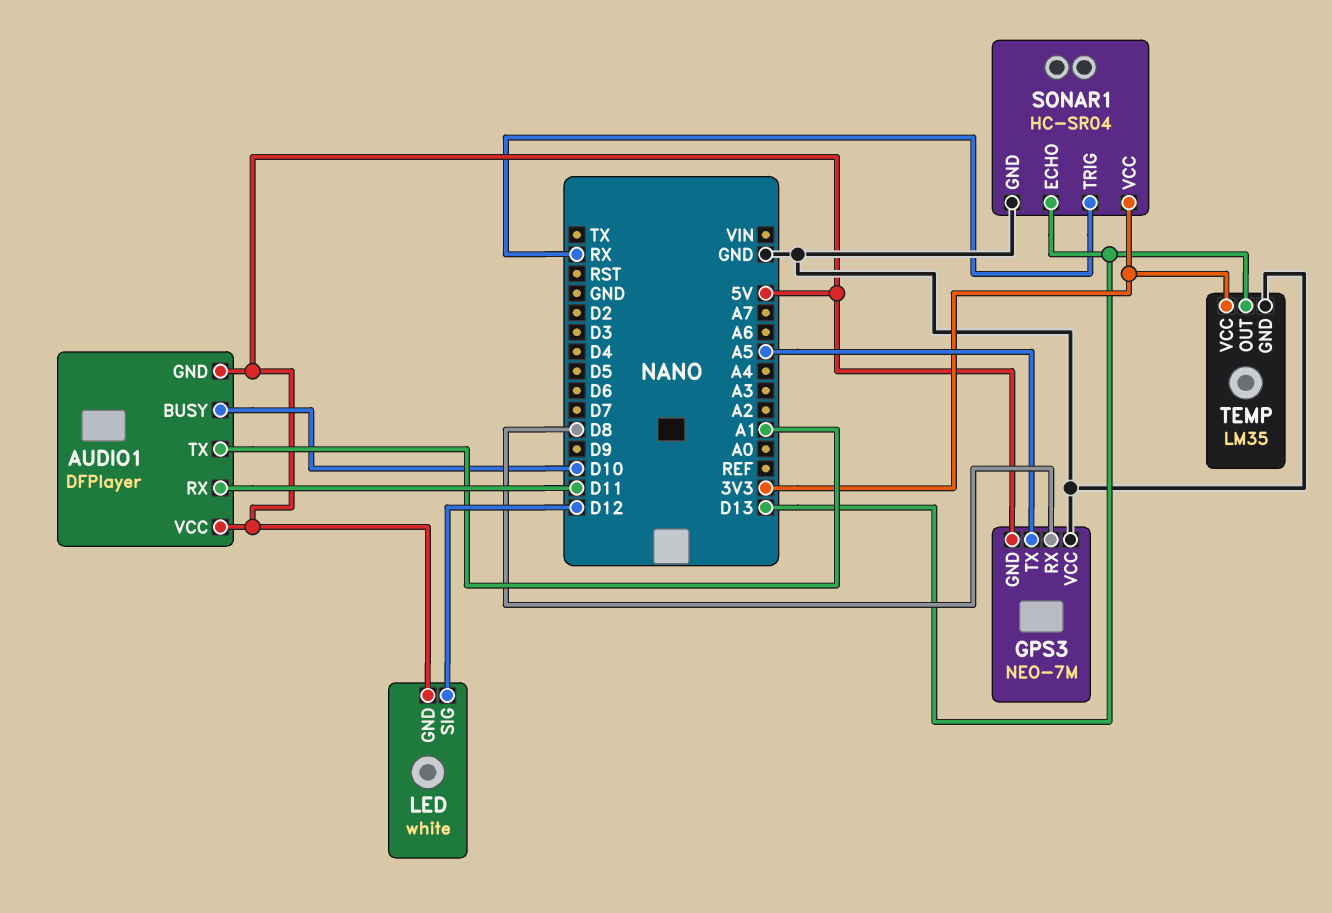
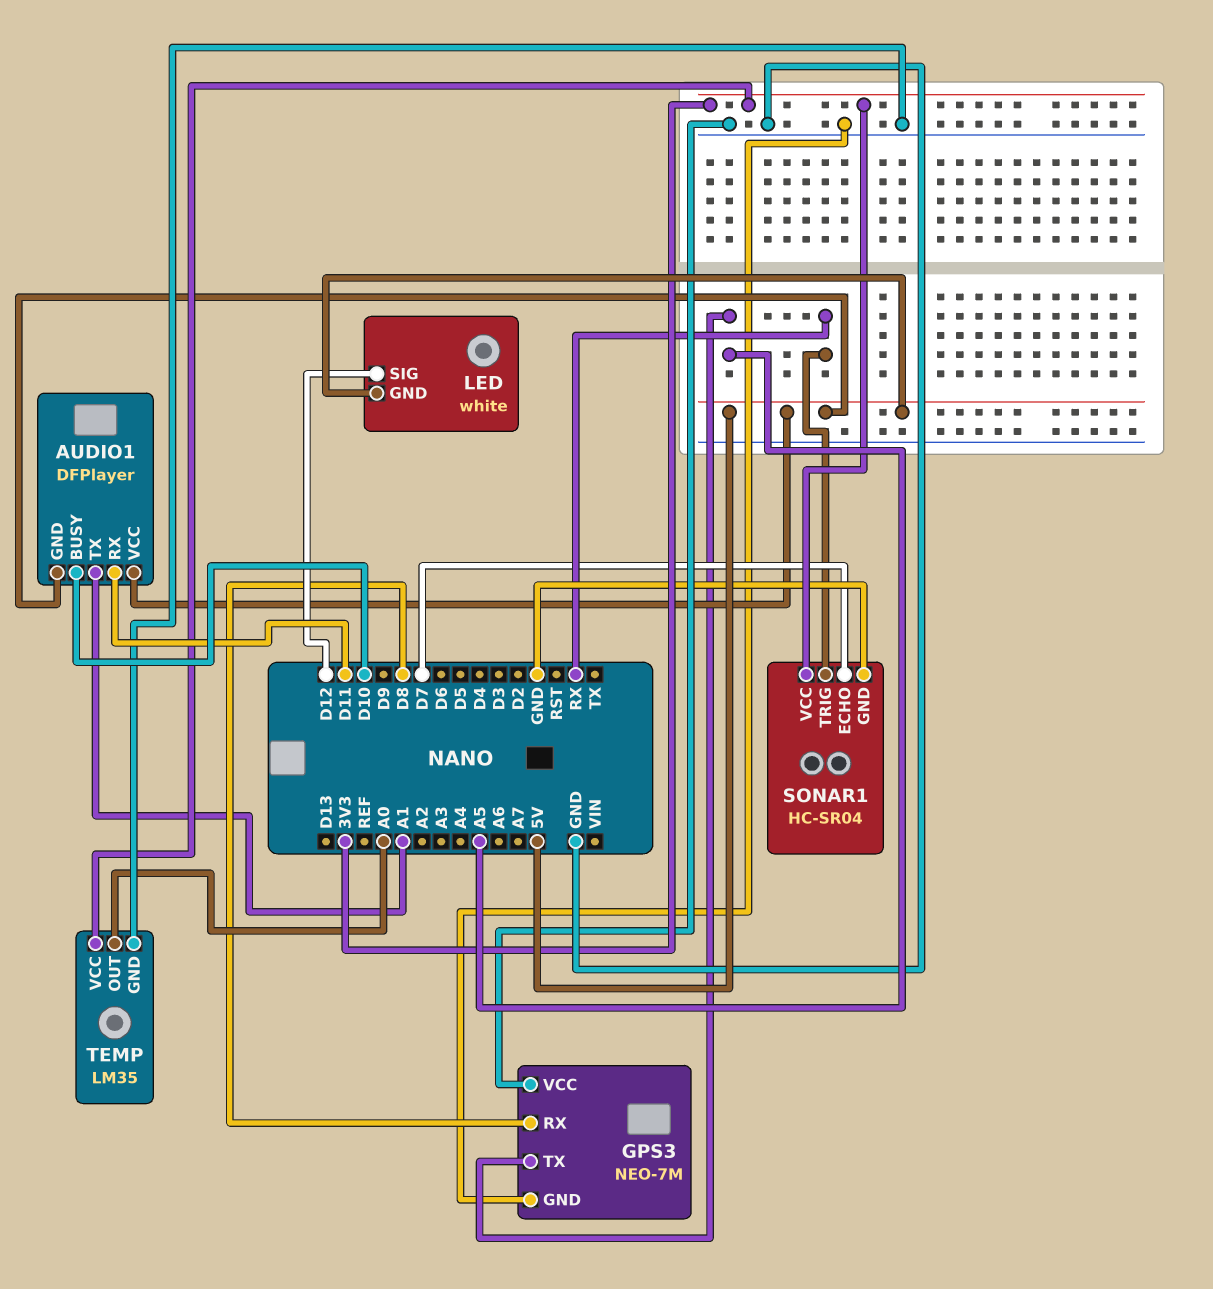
GPS3 pin GND: 5V -> GND
SONAR1 pin ECHO: D13 -> D7
TEMP pin OUT: D13 -> A0

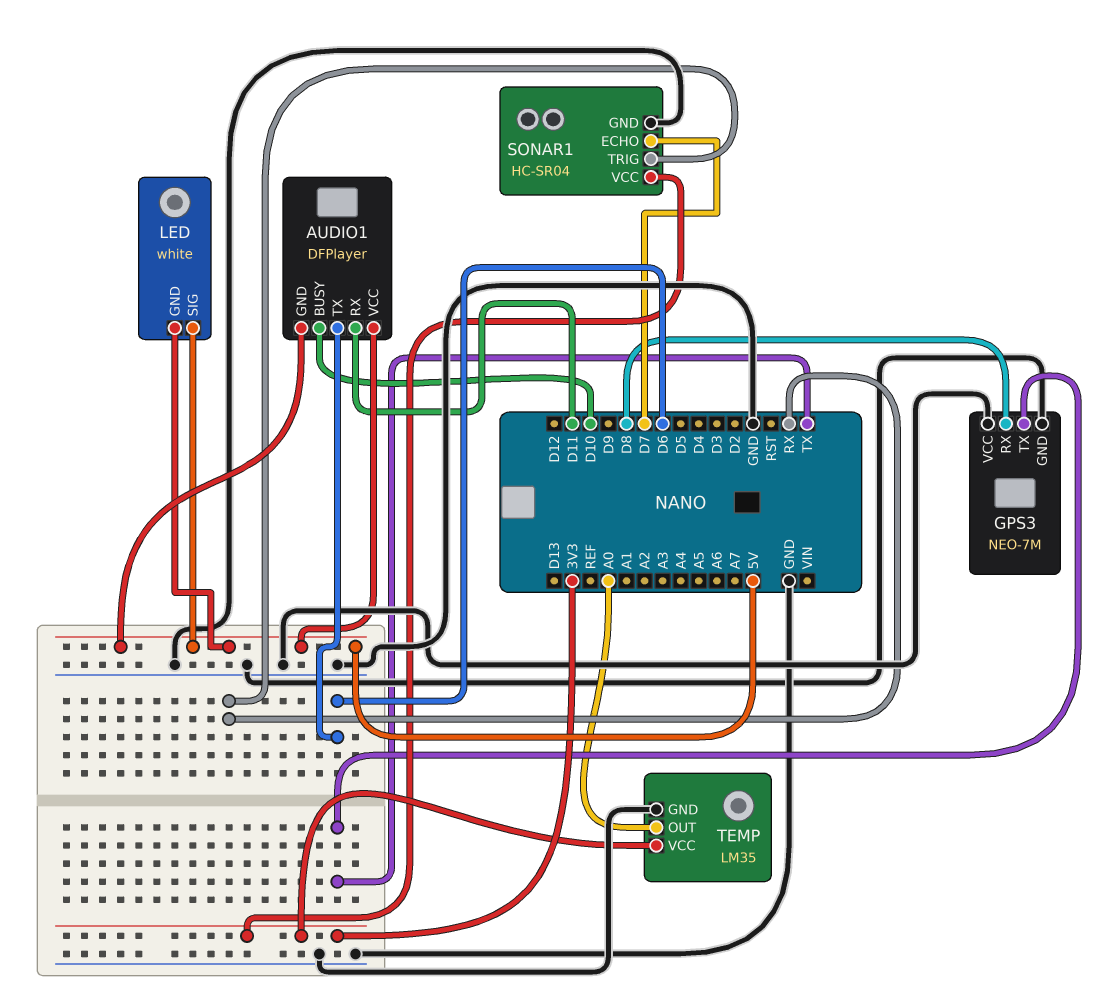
AUDIO1 pin TX: A1 -> D6
GPS3 pin TX: A5 -> TX
LED pin SIG: D12 -> 5V

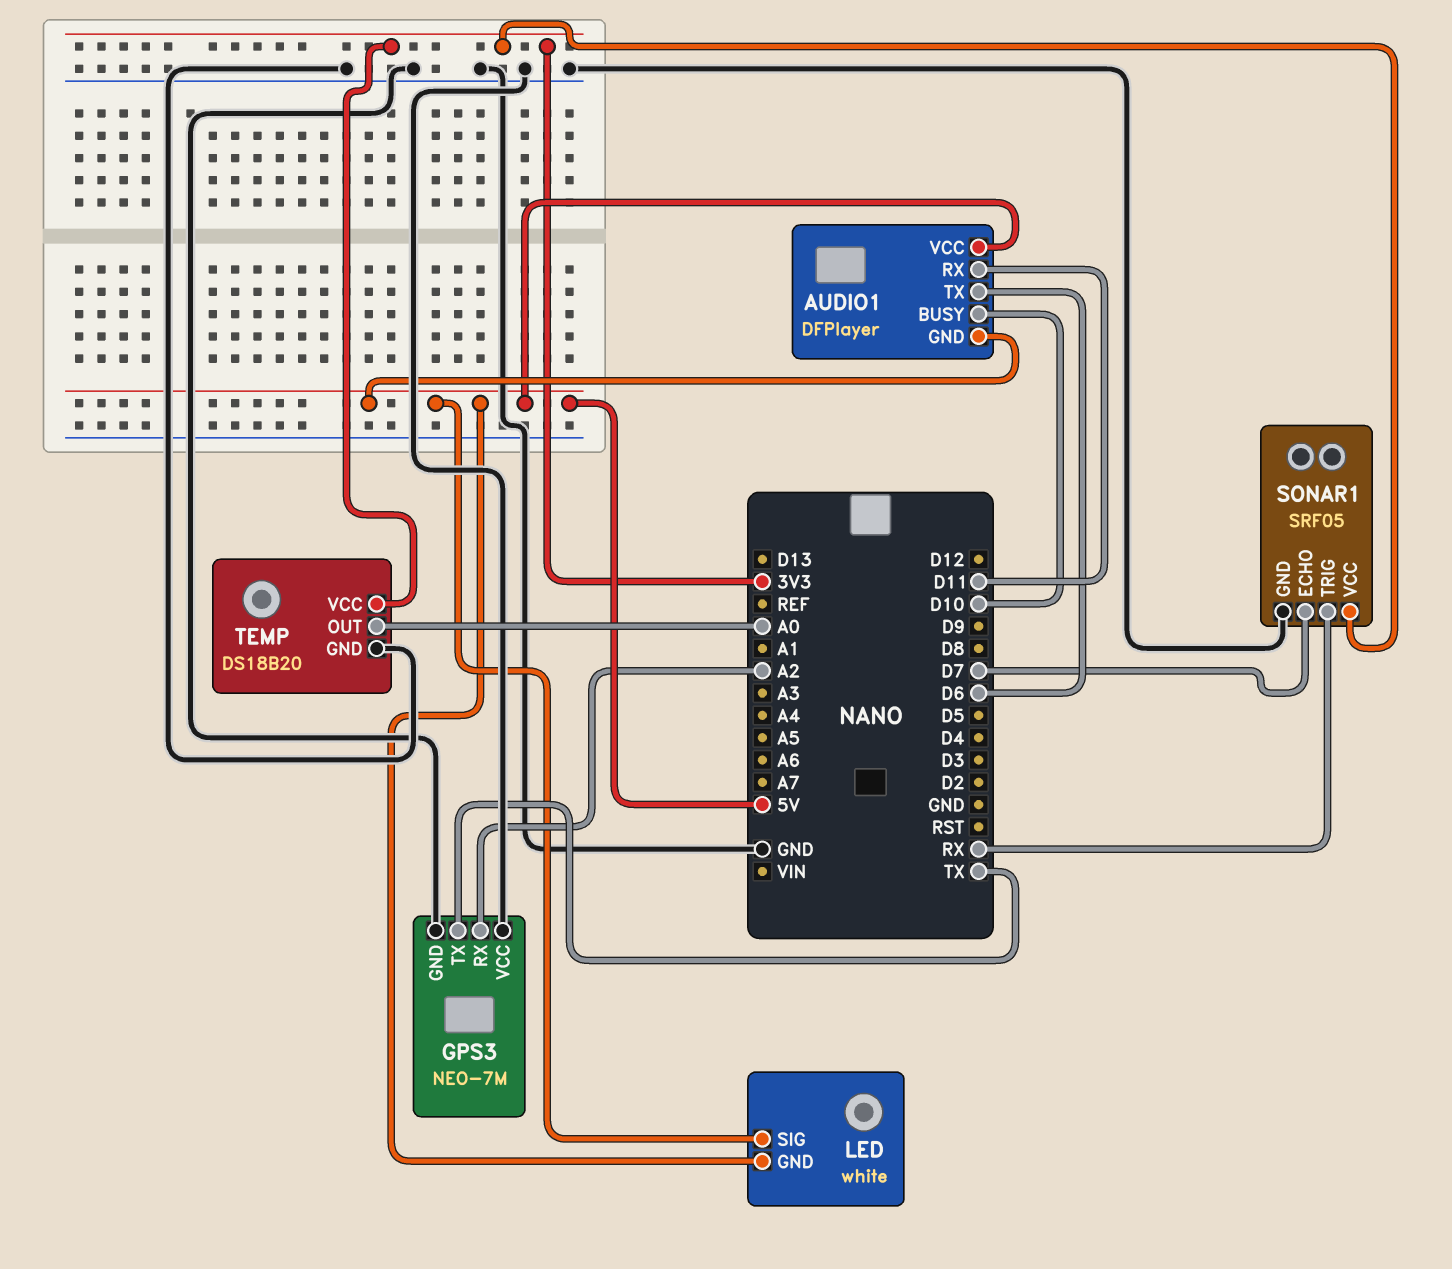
GPS3 pin RX: D8 -> A2
SONAR1: HC-SR04 -> SRF05
TEMP: LM35 -> DS18B20

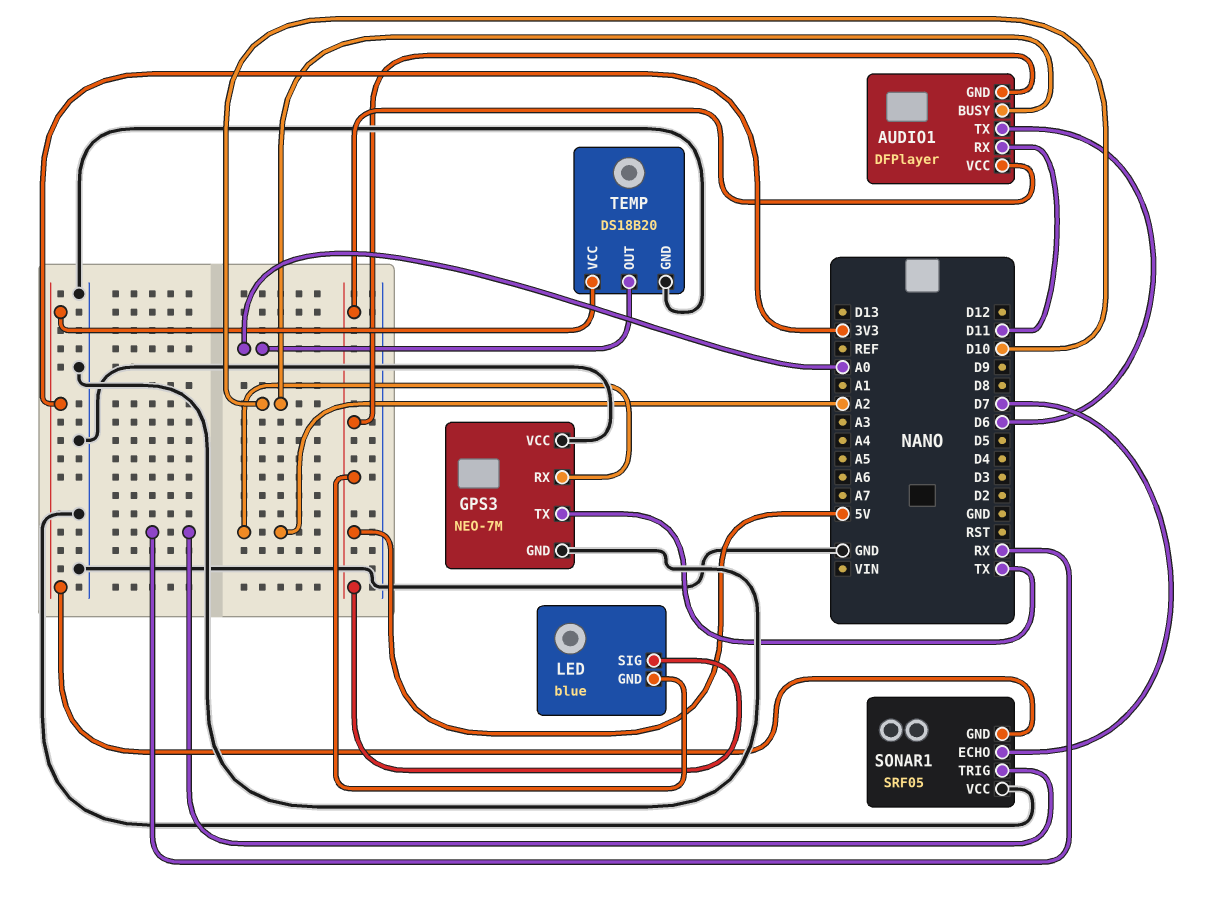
LED: white -> blue
SONAR1 pin GND: GND -> 3V3
SONAR1 pin VCC: 3V3 -> GND

